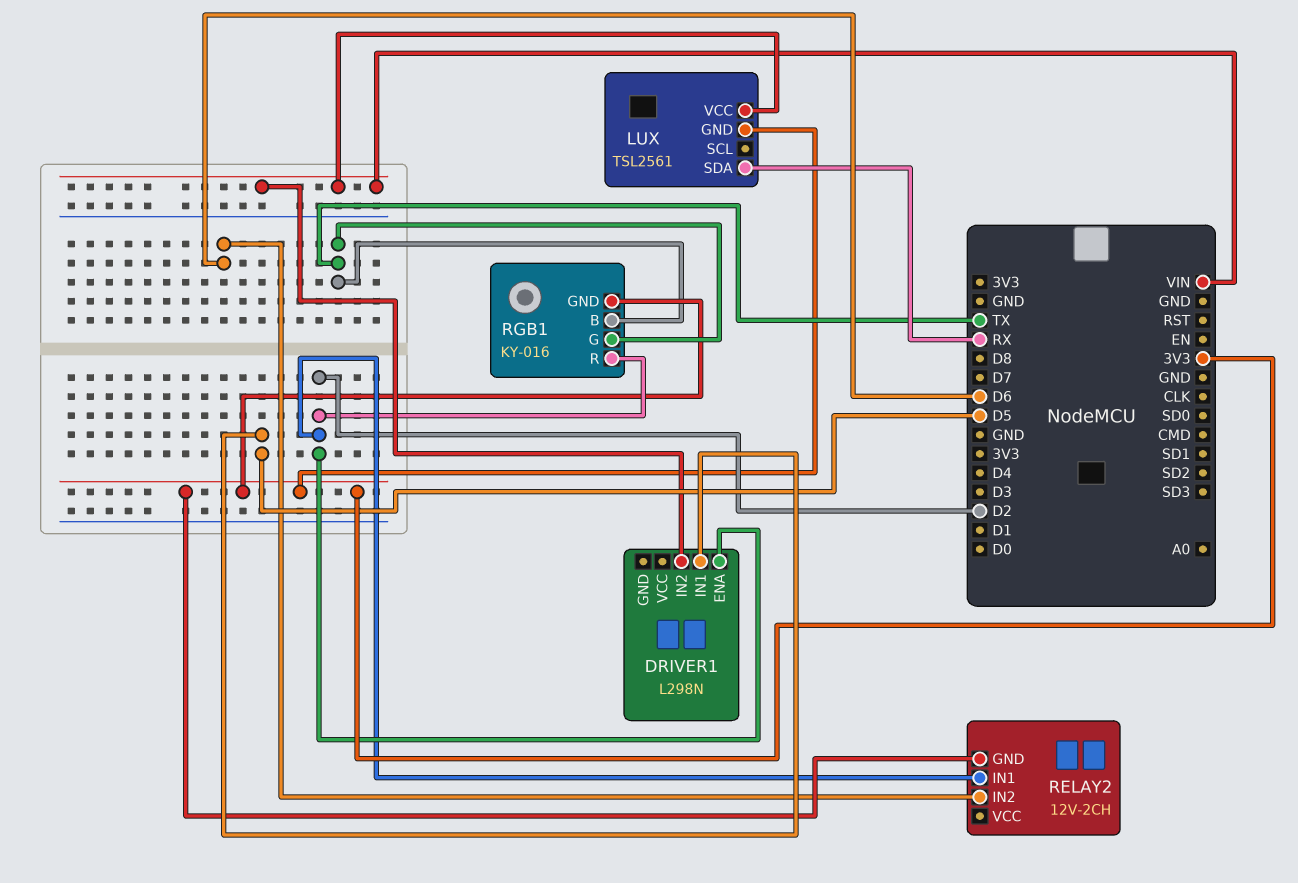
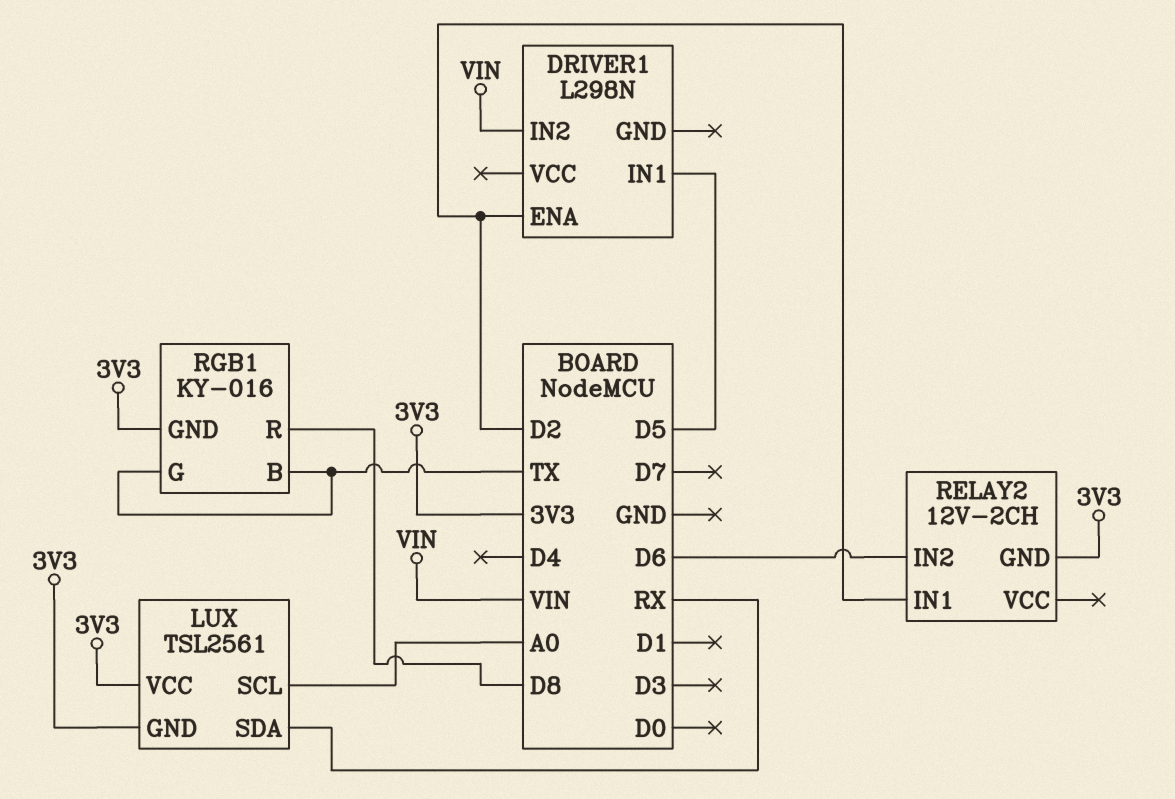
LUX pin SCL: none -> A0
LUX pin VCC: VIN -> 3V3
RGB1 pin R: D2 -> D8

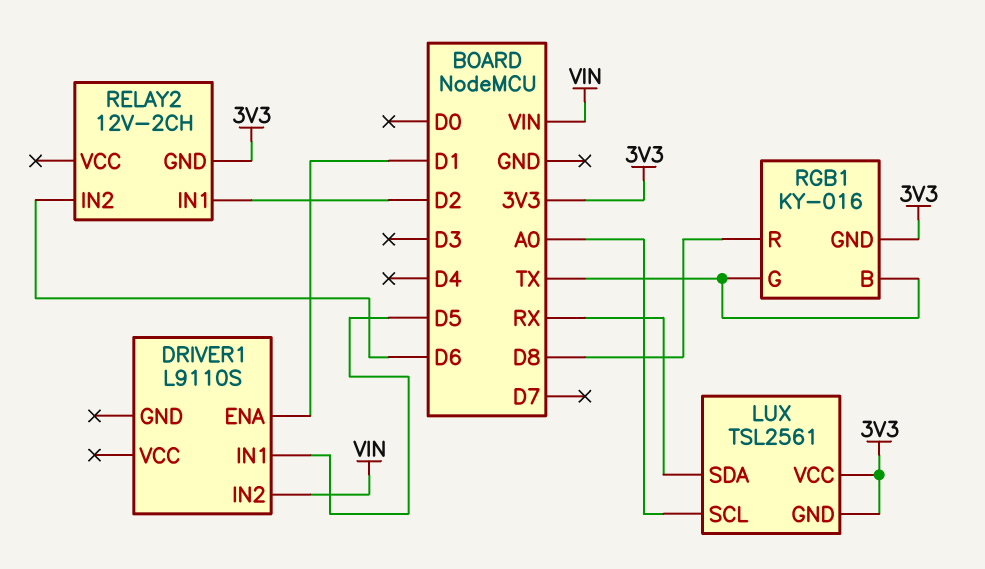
DRIVER1: L298N -> L9110S
DRIVER1 pin ENA: D2 -> D1

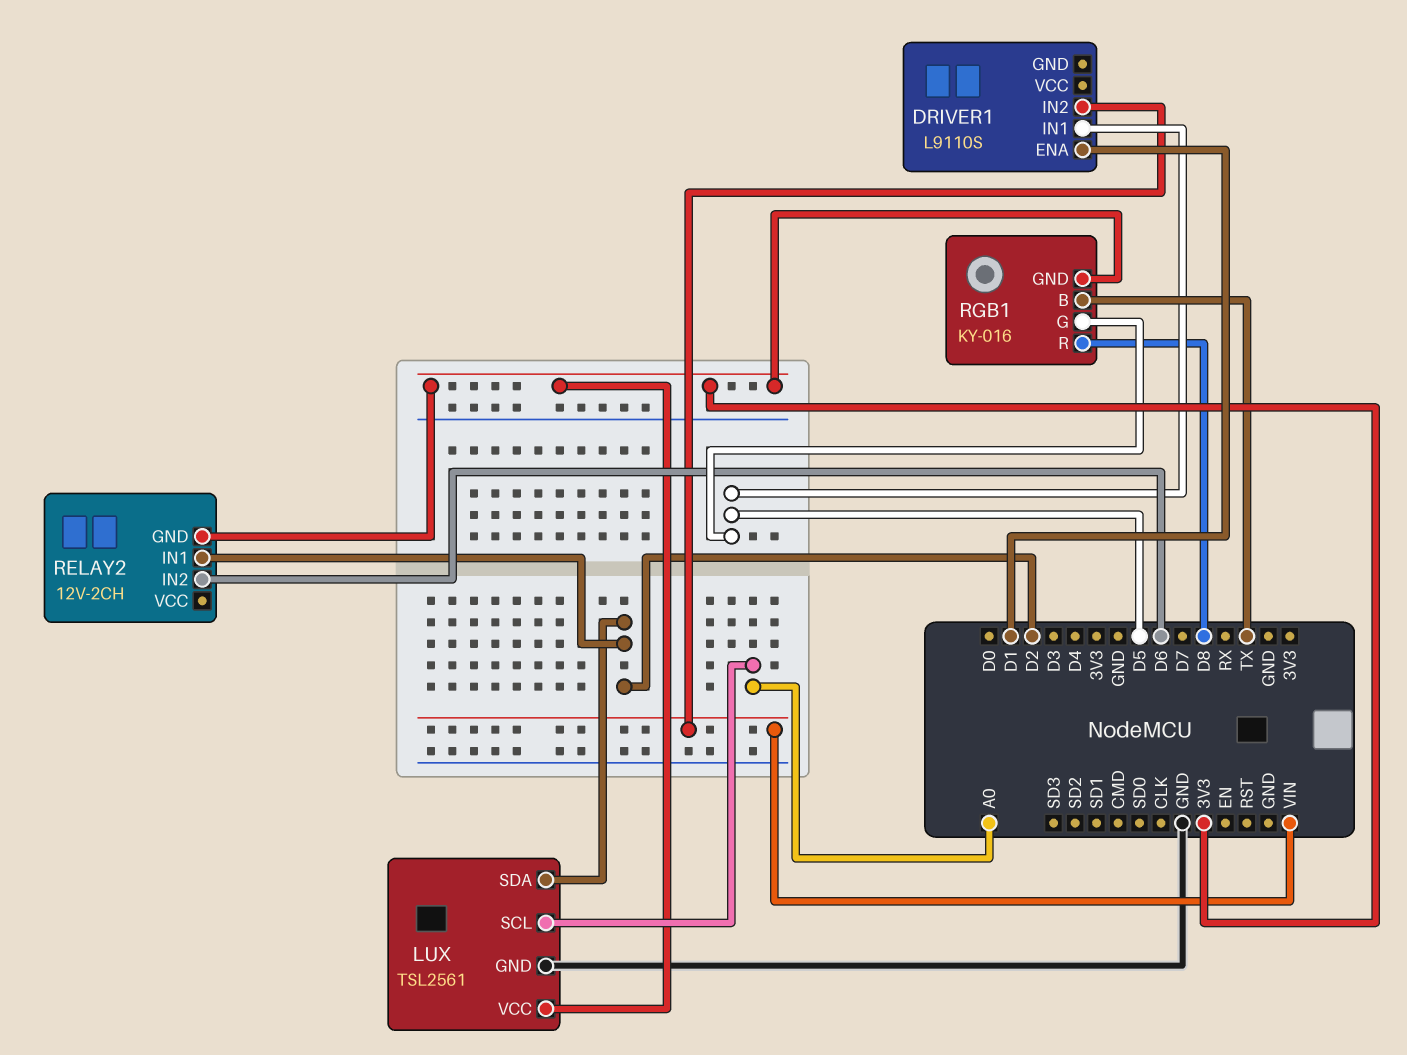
LUX pin GND: 3V3 -> GND
LUX pin SDA: RX -> D2
RGB1 pin G: TX -> D5

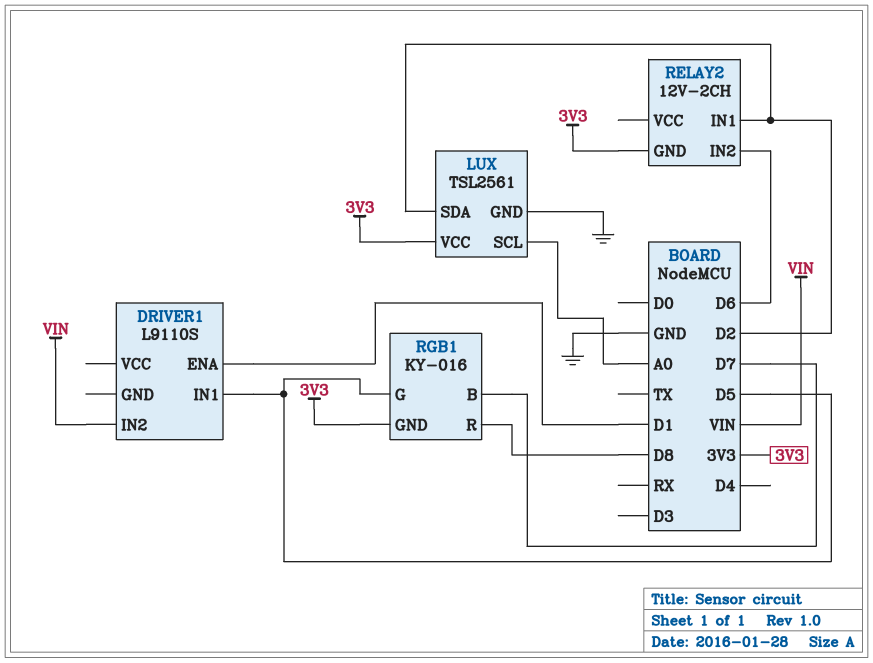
RGB1 pin B: TX -> D7

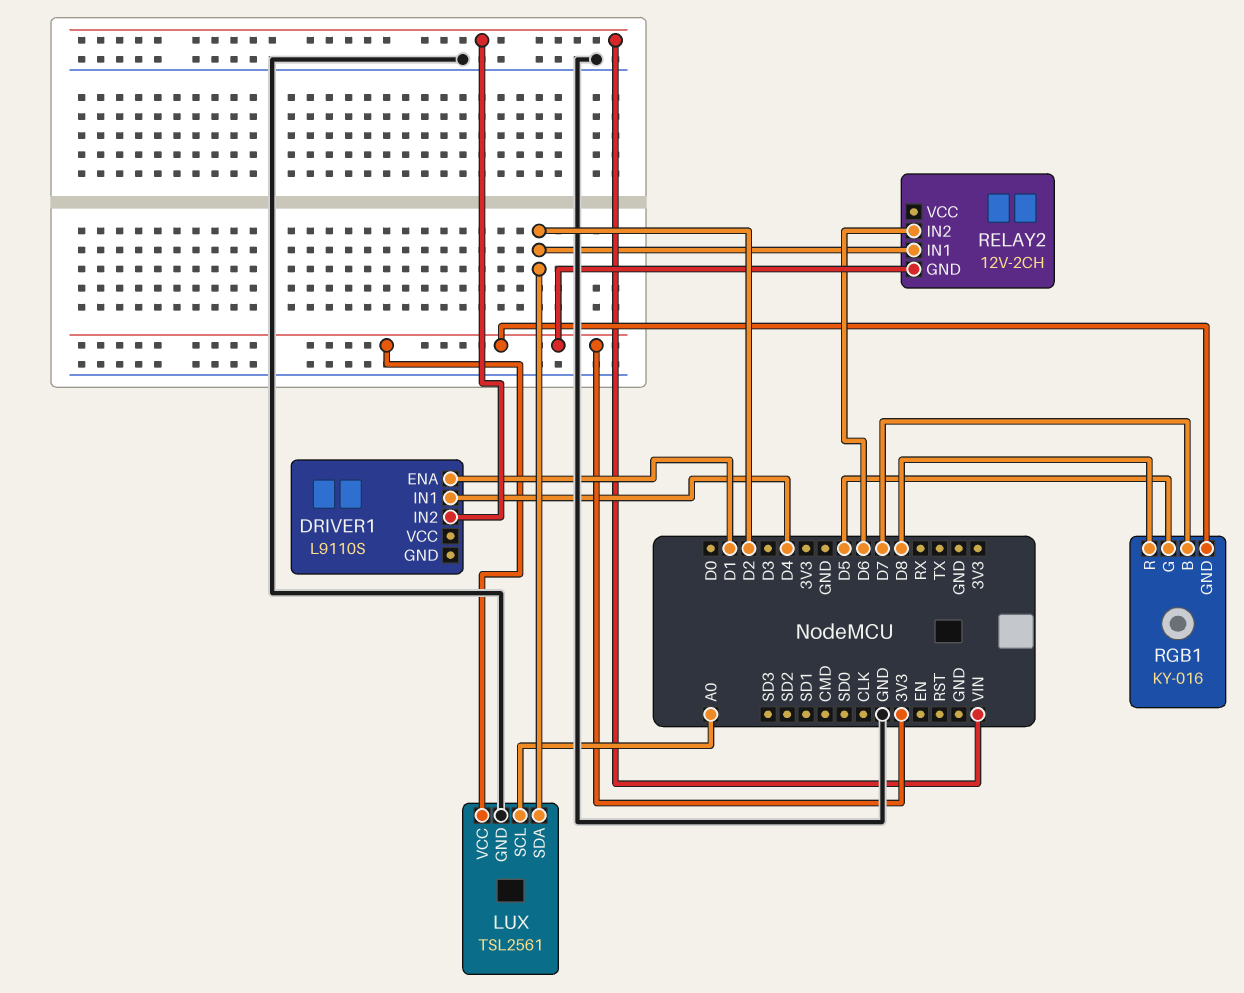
DRIVER1 pin IN1: D5 -> D4

